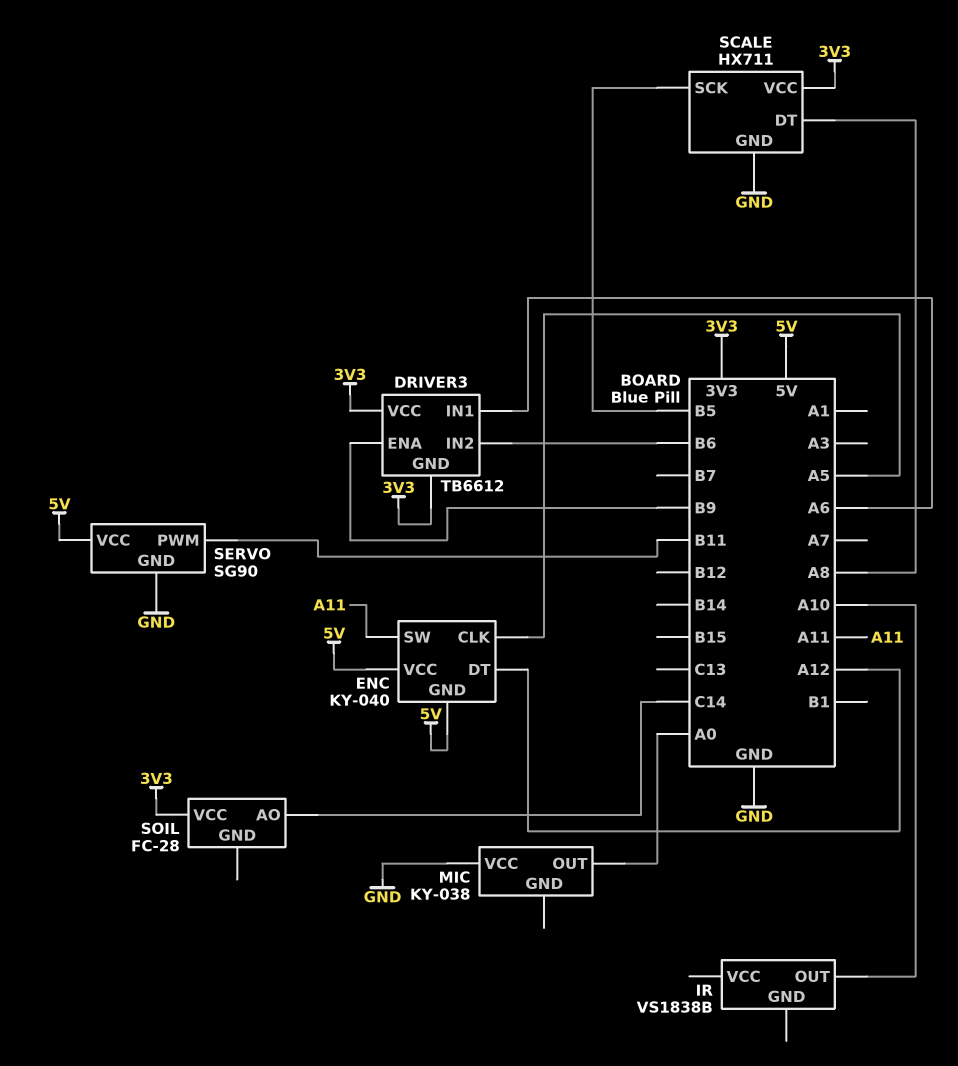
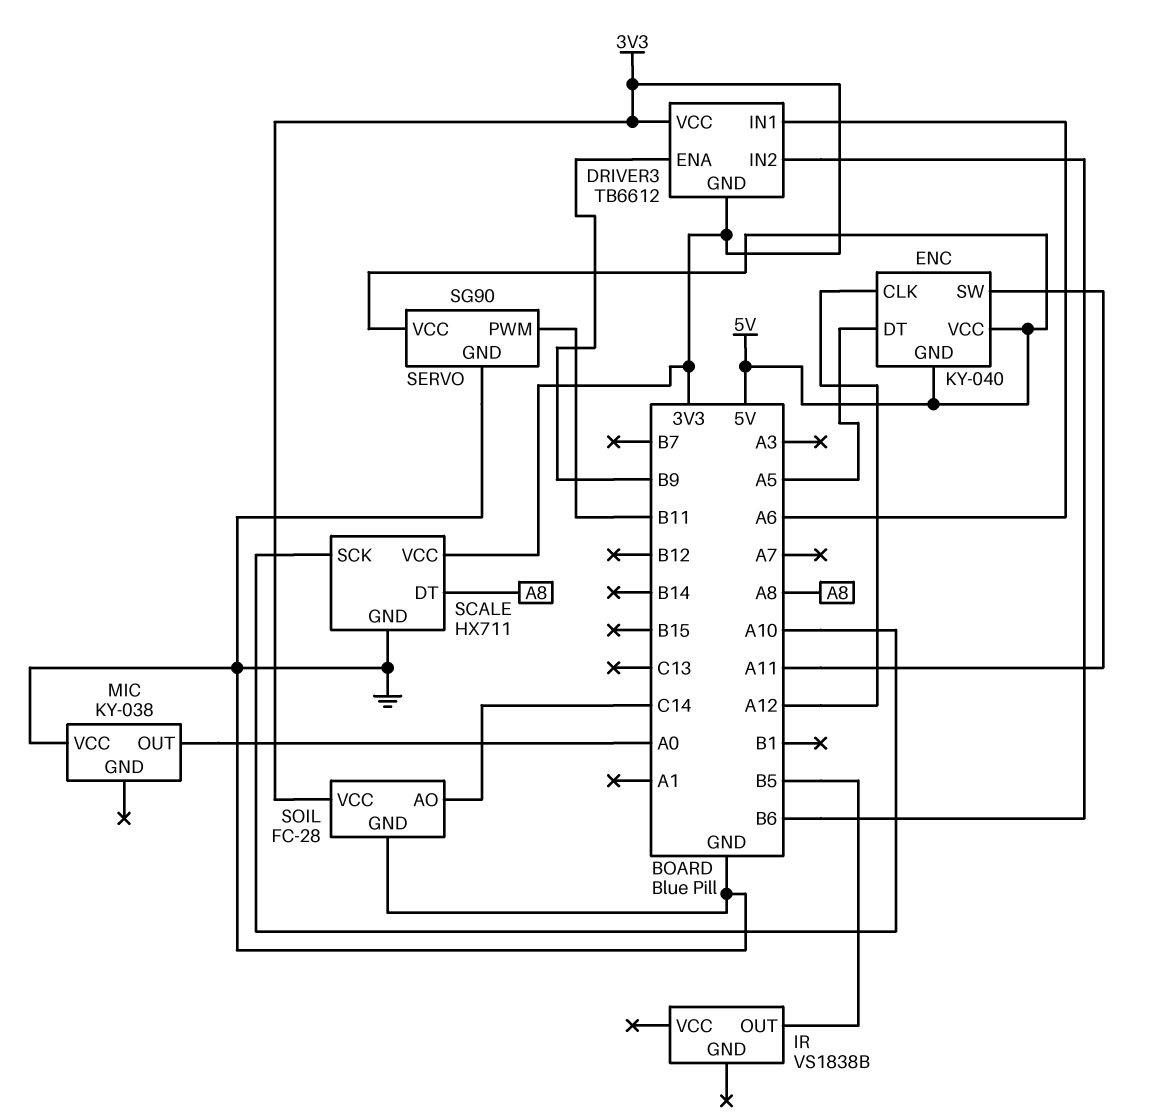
ENC pin CLK: A5 -> A12
ENC pin DT: A12 -> A5
IR pin OUT: A10 -> B5
SCALE pin SCK: B5 -> A10
SOIL pin GND: none -> GND

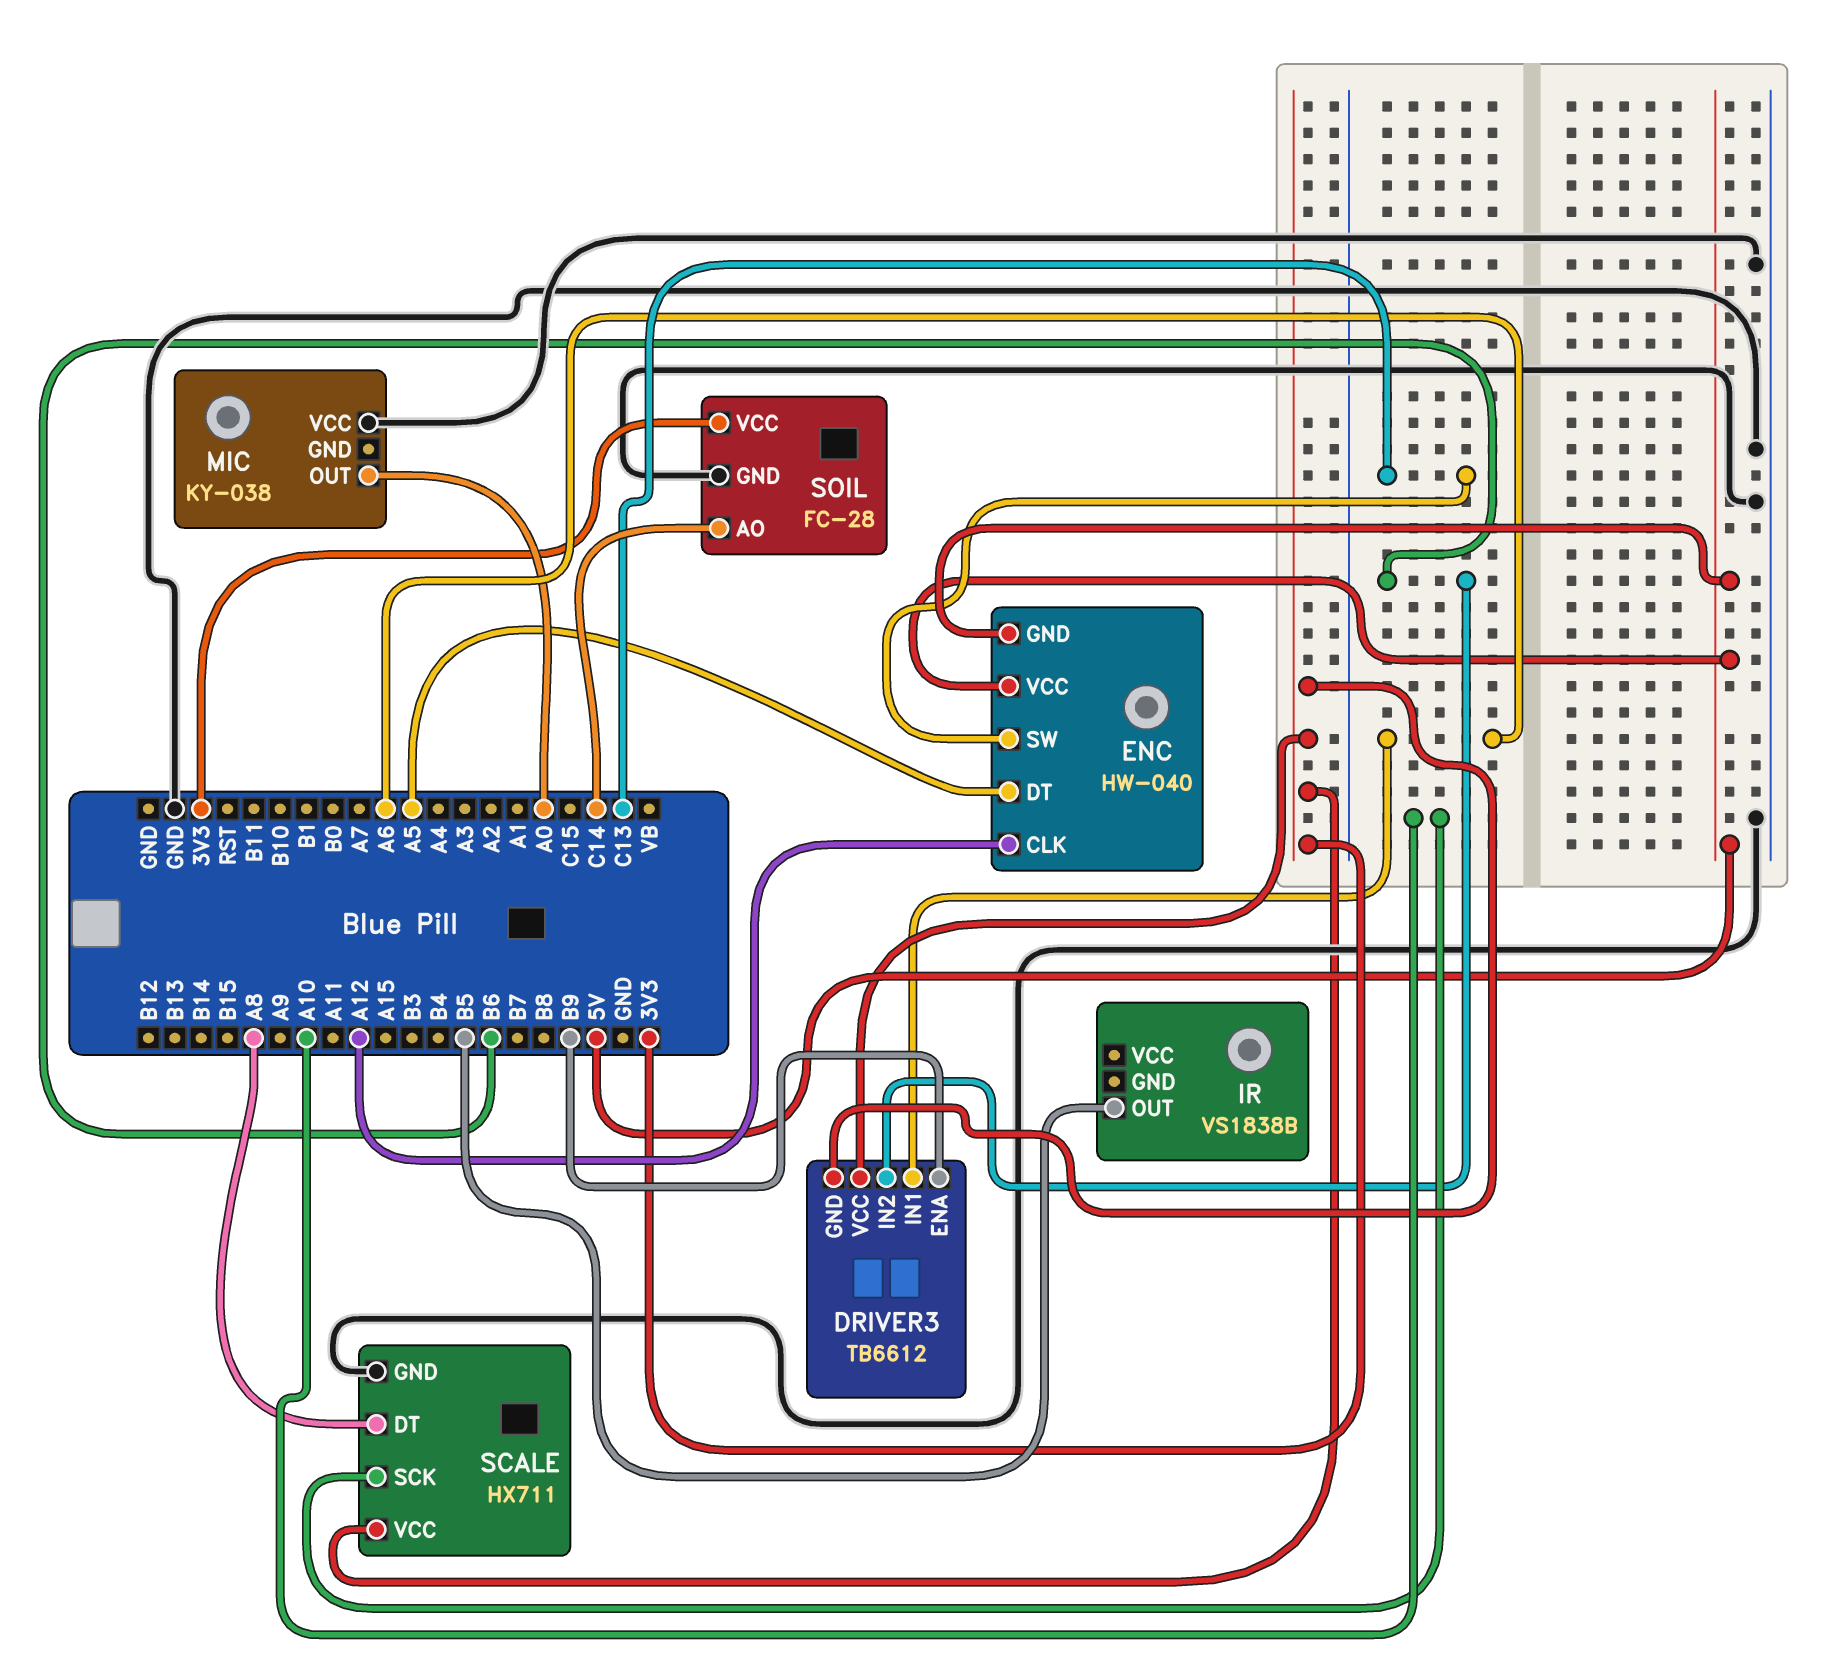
ENC: KY-040 -> HW-040
ENC pin SW: A11 -> C13
SERVO: SG90 -> none
SERVO pin GND: GND -> none
SERVO pin PWM: B11 -> none
SERVO pin VCC: 5V -> none

